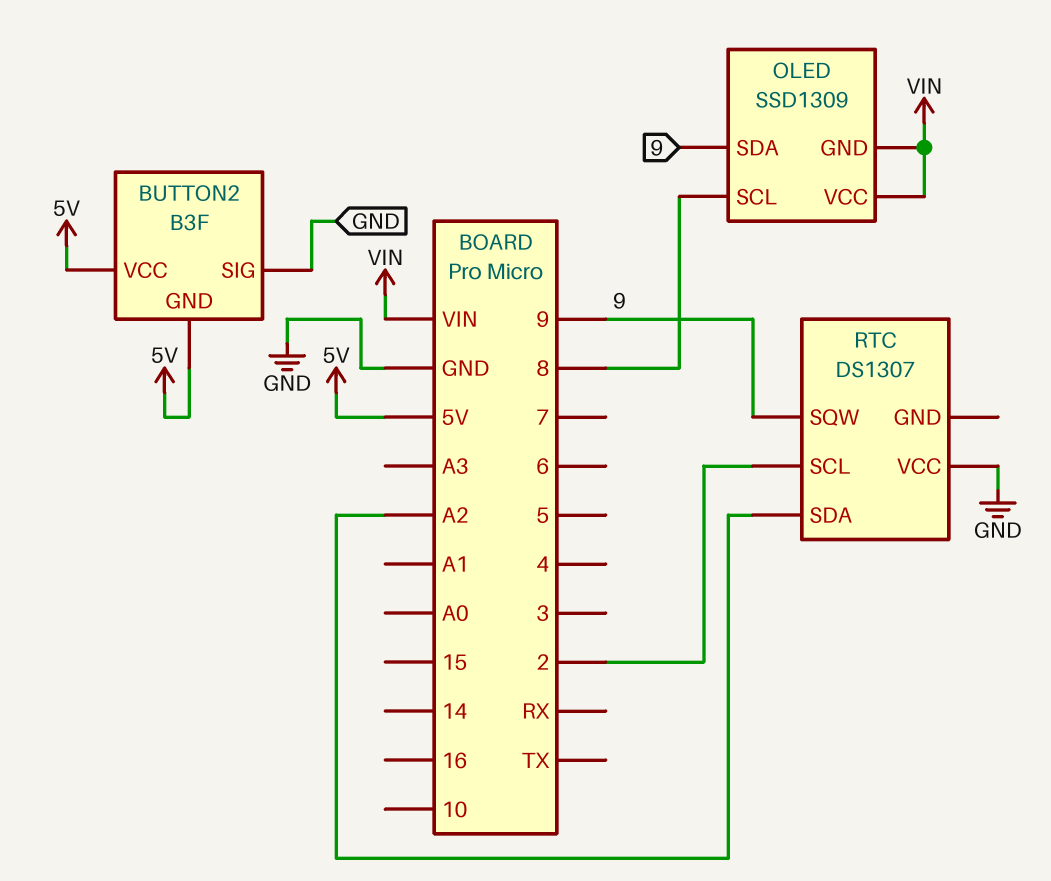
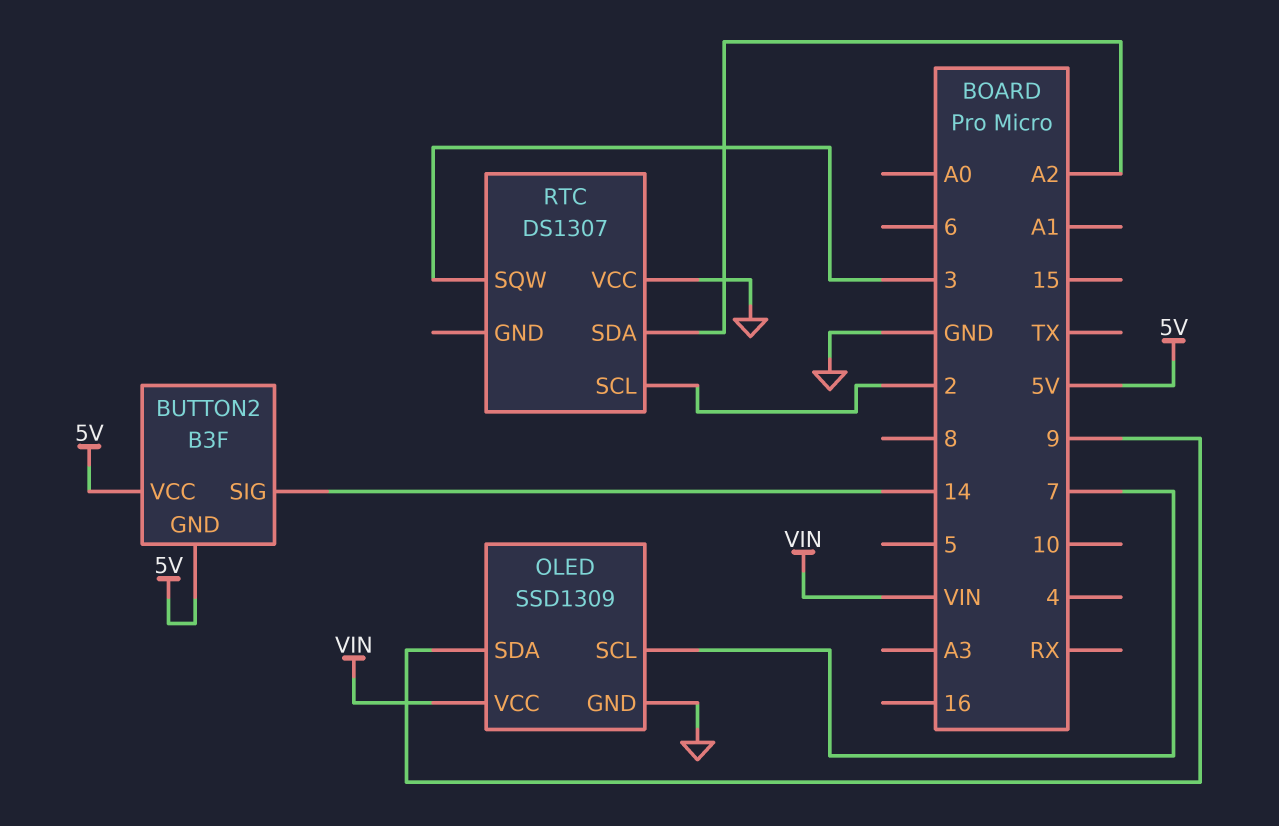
BUTTON2 pin SIG: GND -> 14
OLED pin GND: VIN -> GND
OLED pin SCL: 8 -> 7
RTC pin SQW: 9 -> 3

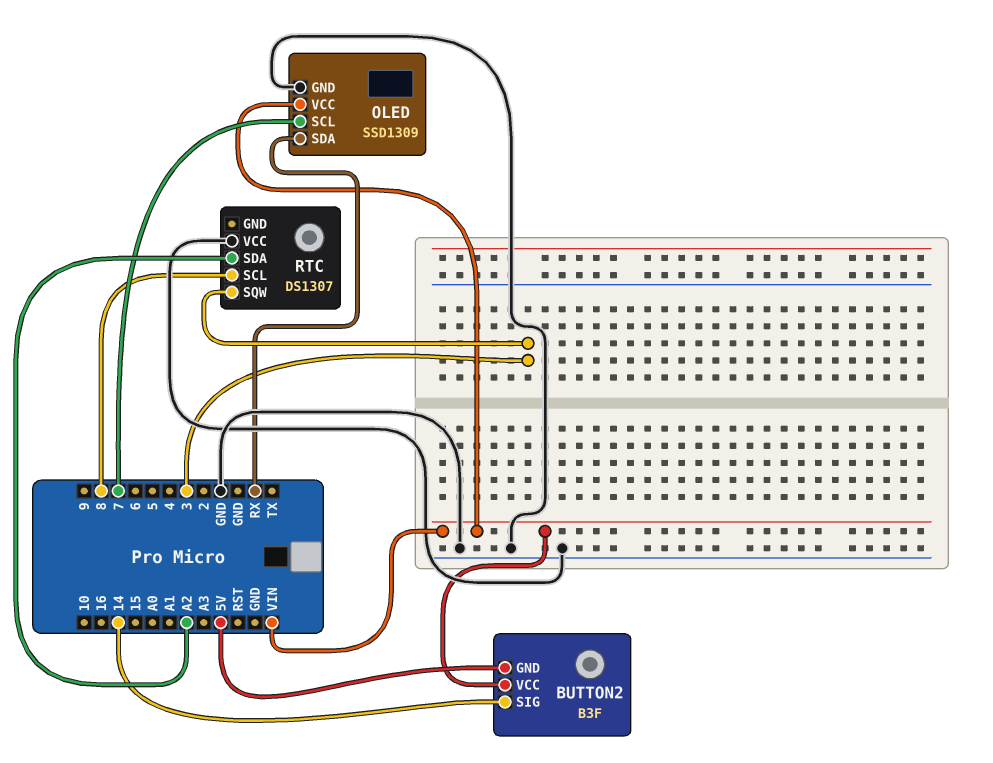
BUTTON2 pin VCC: 5V -> VIN
OLED pin SDA: 9 -> RX
RTC pin SCL: 2 -> 8

